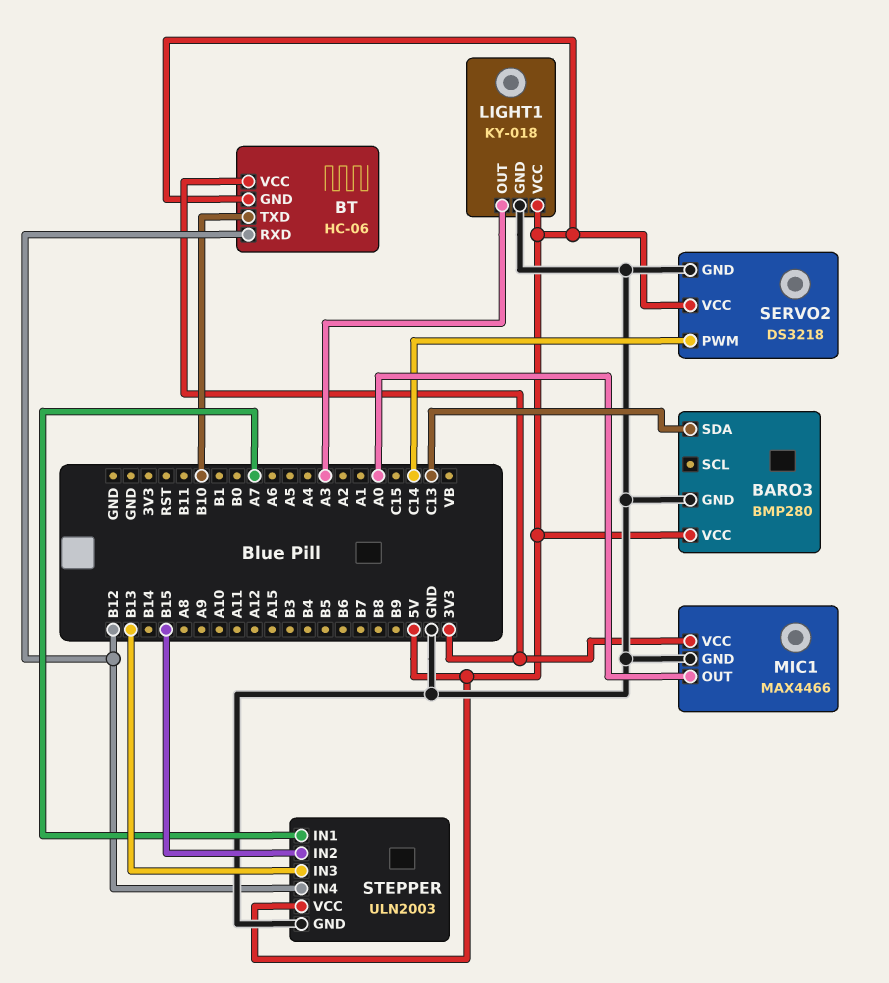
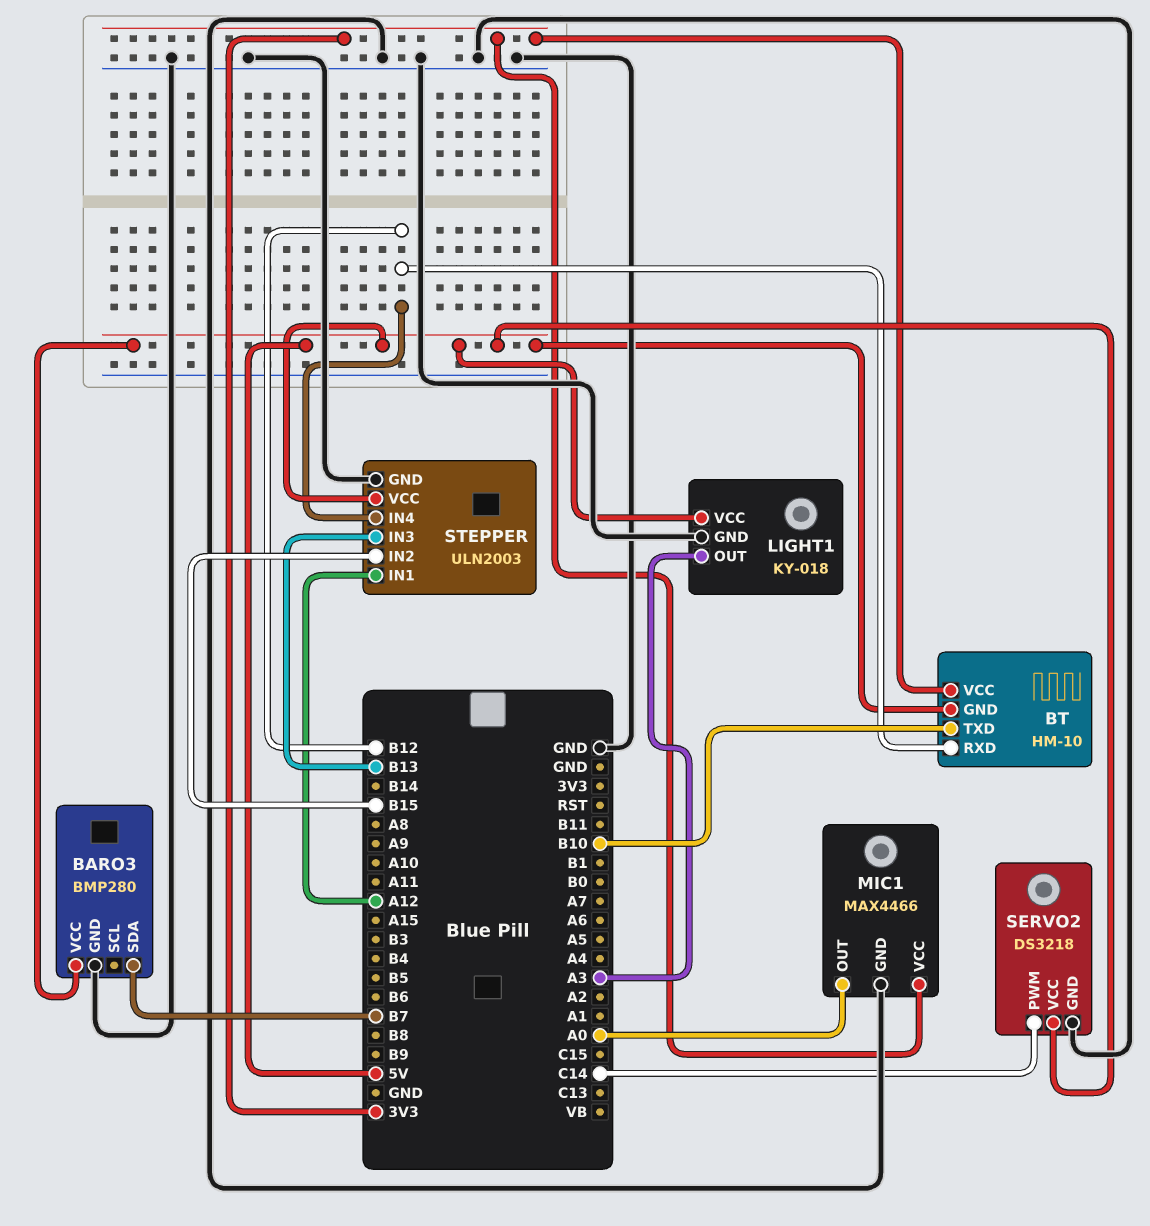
BARO3 pin SDA: C13 -> B7
BT: HC-06 -> HM-10
STEPPER pin IN1: A7 -> A12

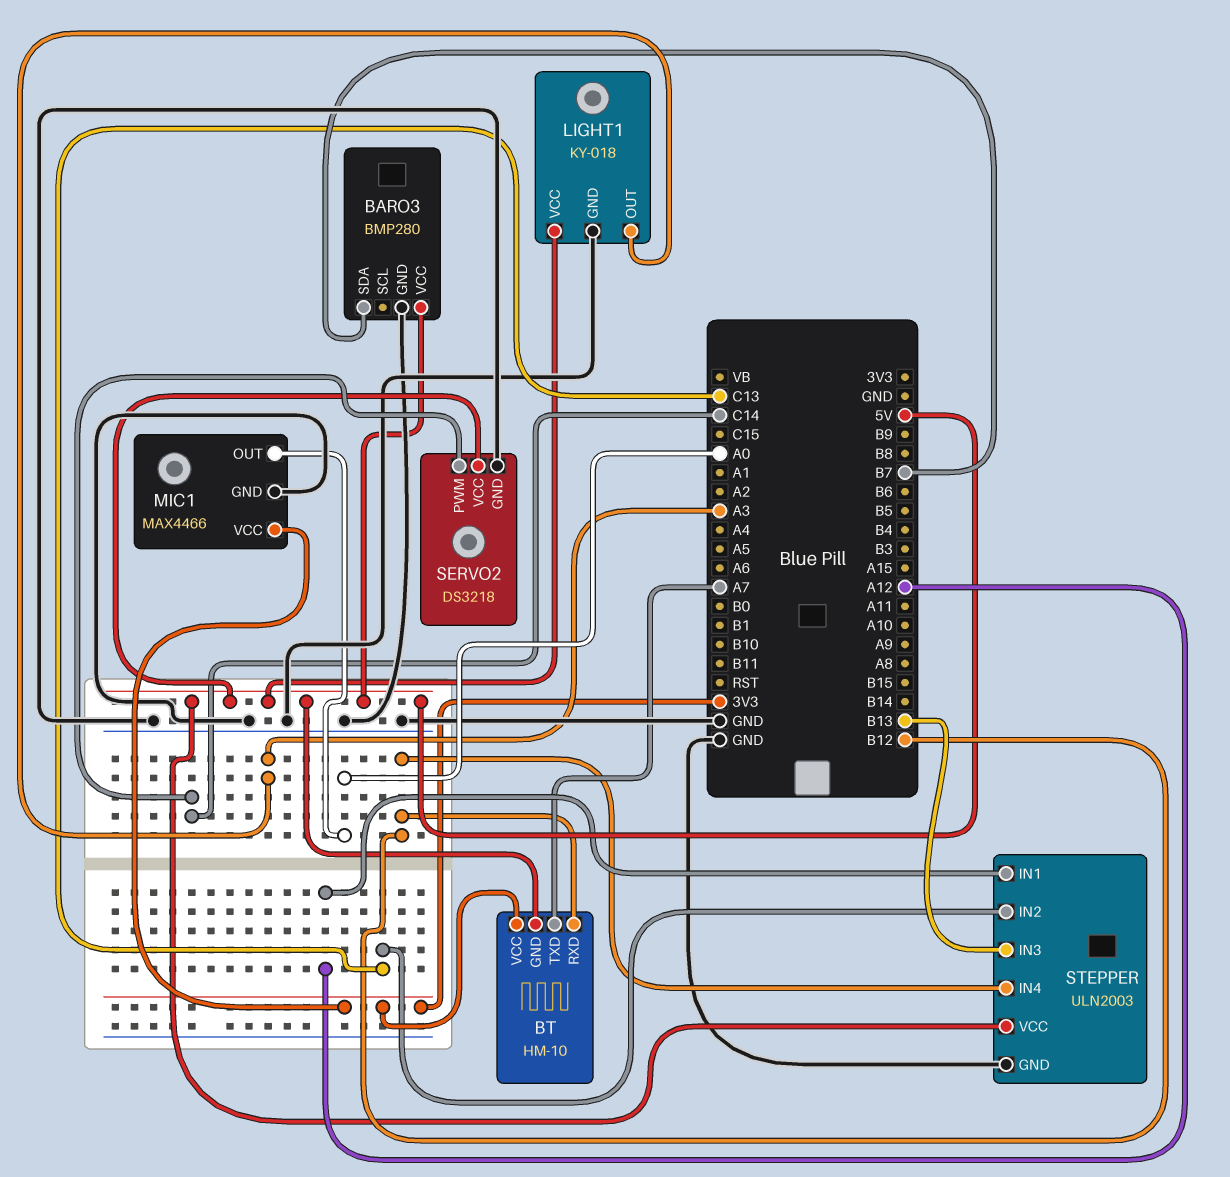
BT pin TXD: B10 -> A7
STEPPER pin IN2: B15 -> C13

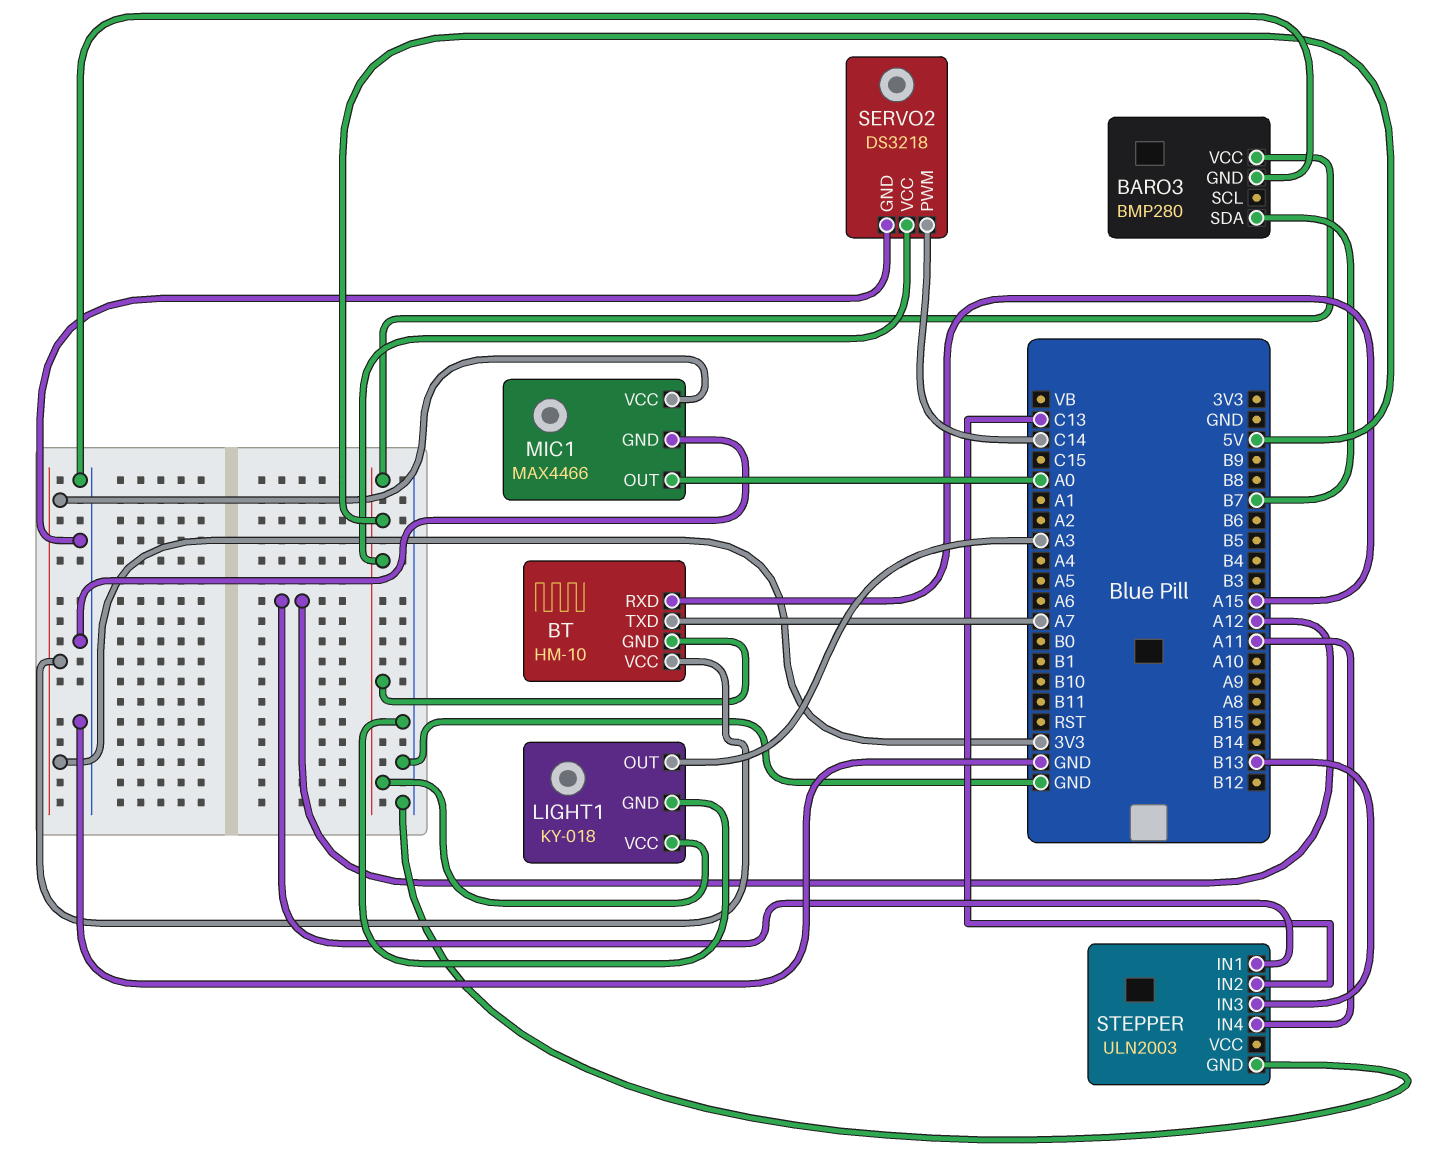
BT pin RXD: B12 -> A15
STEPPER pin IN4: B12 -> A11
STEPPER pin VCC: 5V -> none

